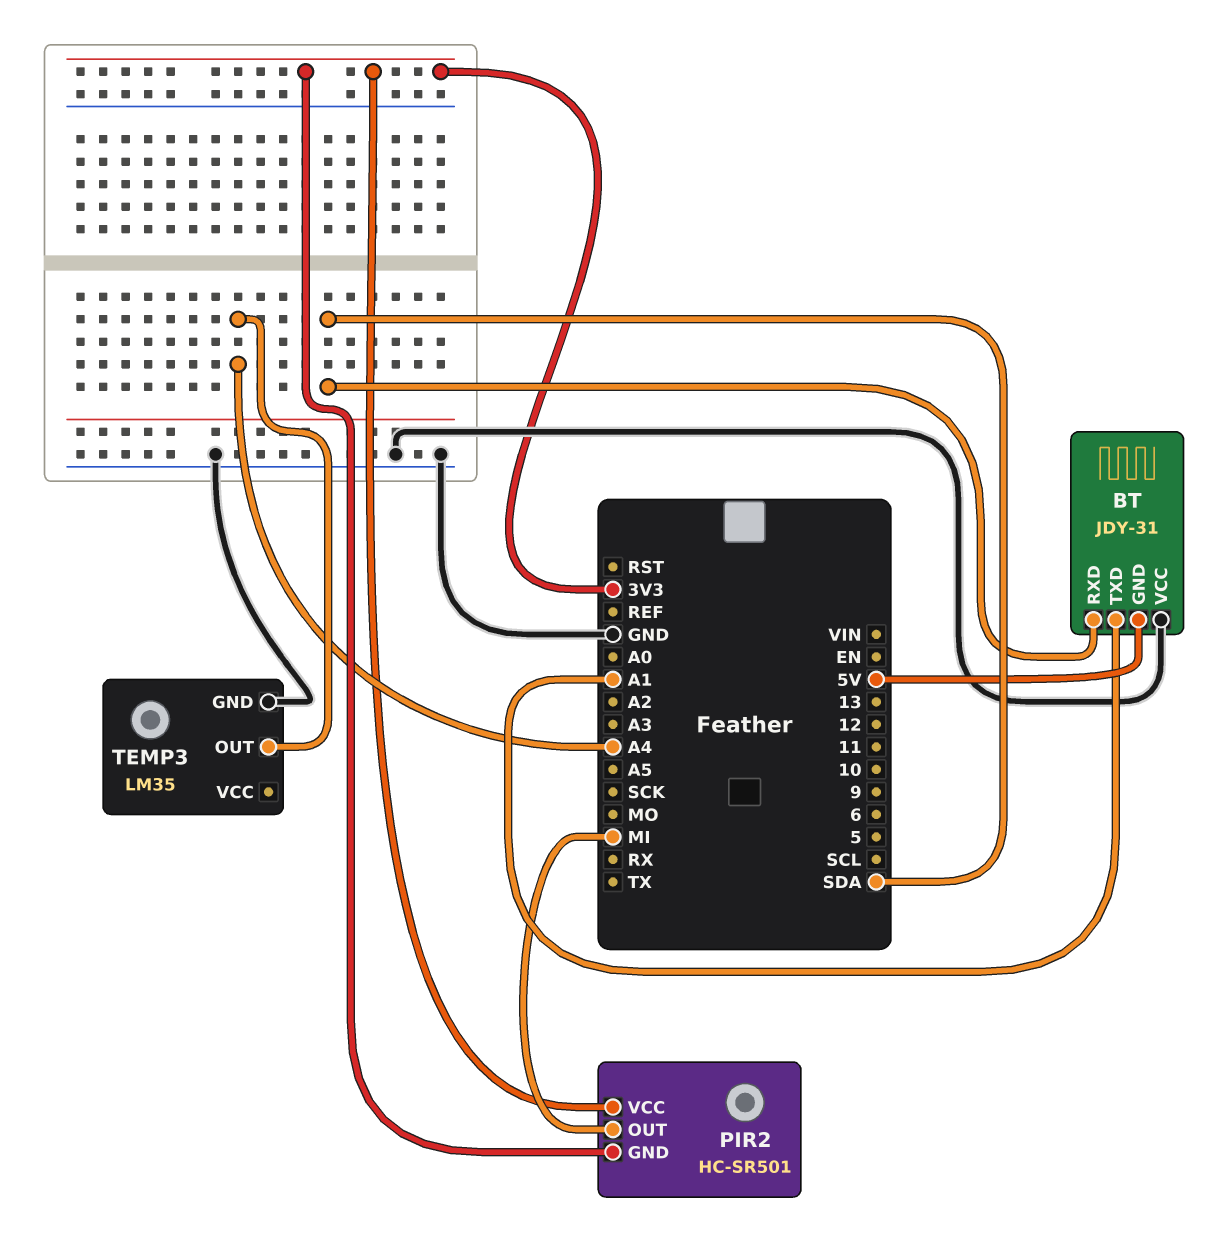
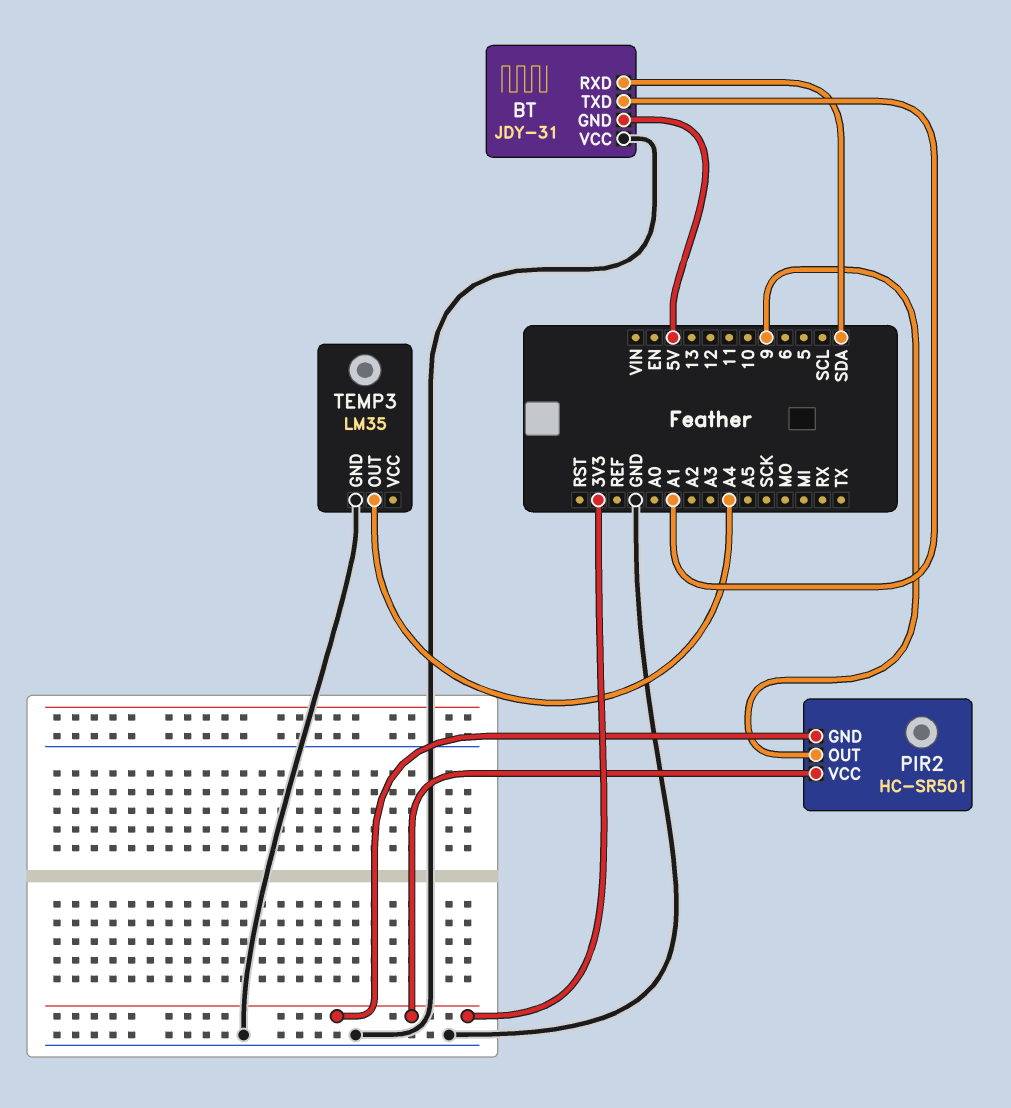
PIR2 pin OUT: MI -> 9

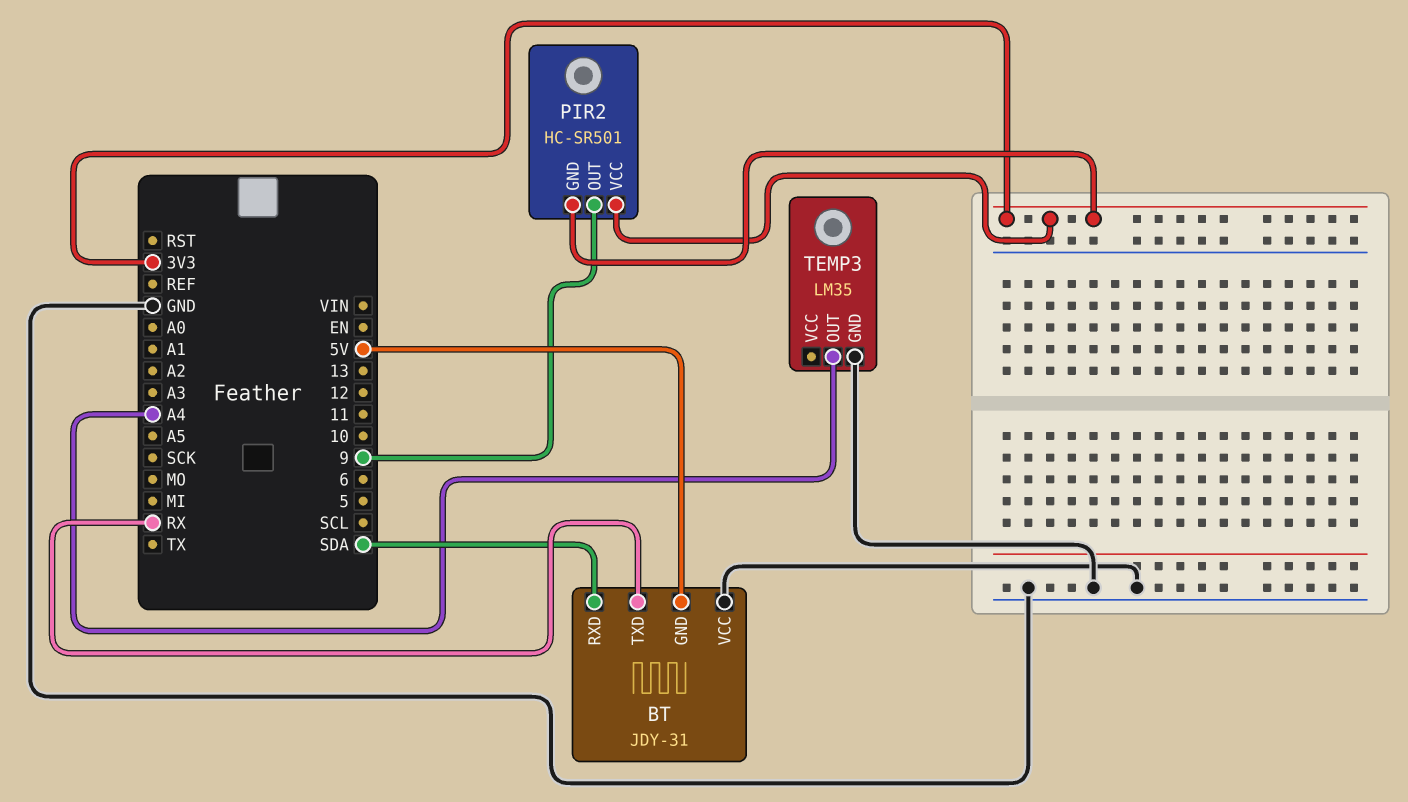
BT pin TXD: A1 -> RX

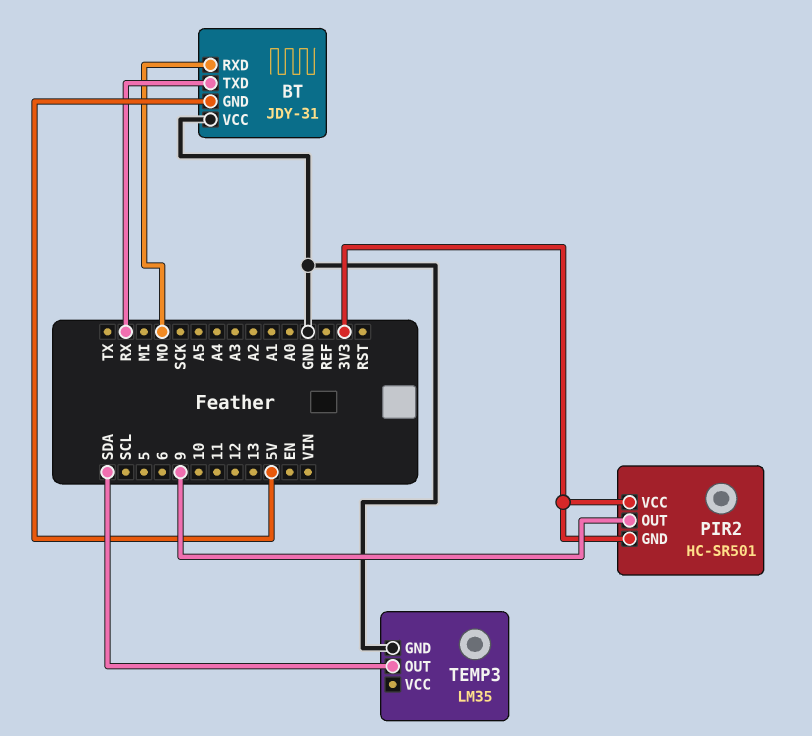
BT pin RXD: SDA -> MO
TEMP3 pin OUT: A4 -> SDA

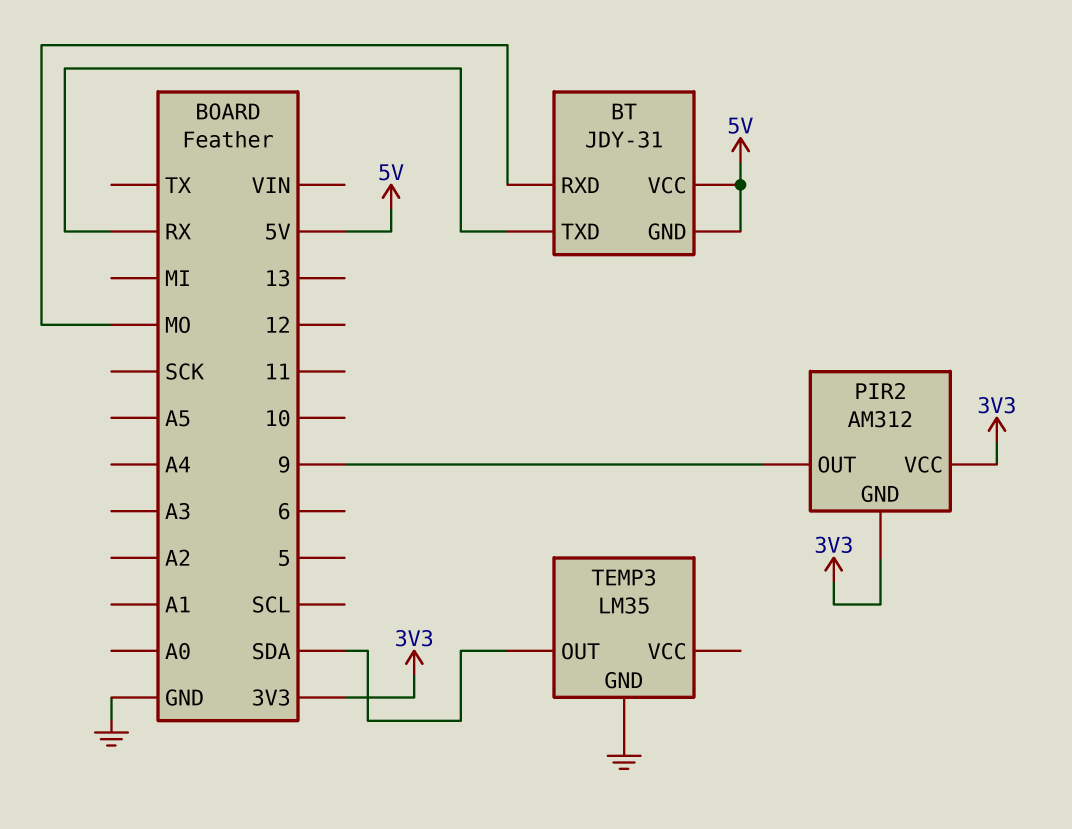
BT pin VCC: GND -> 5V
PIR2: HC-SR501 -> AM312

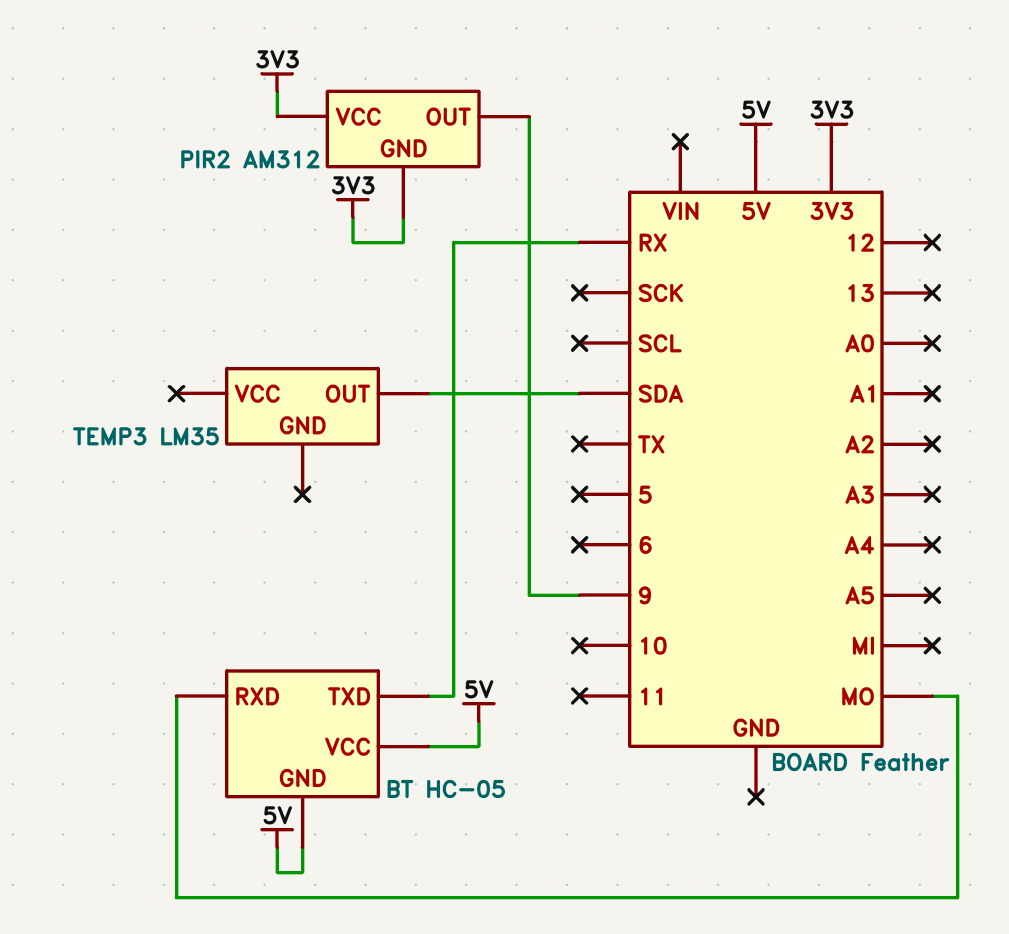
BT: JDY-31 -> HC-05
TEMP3 pin GND: GND -> none

